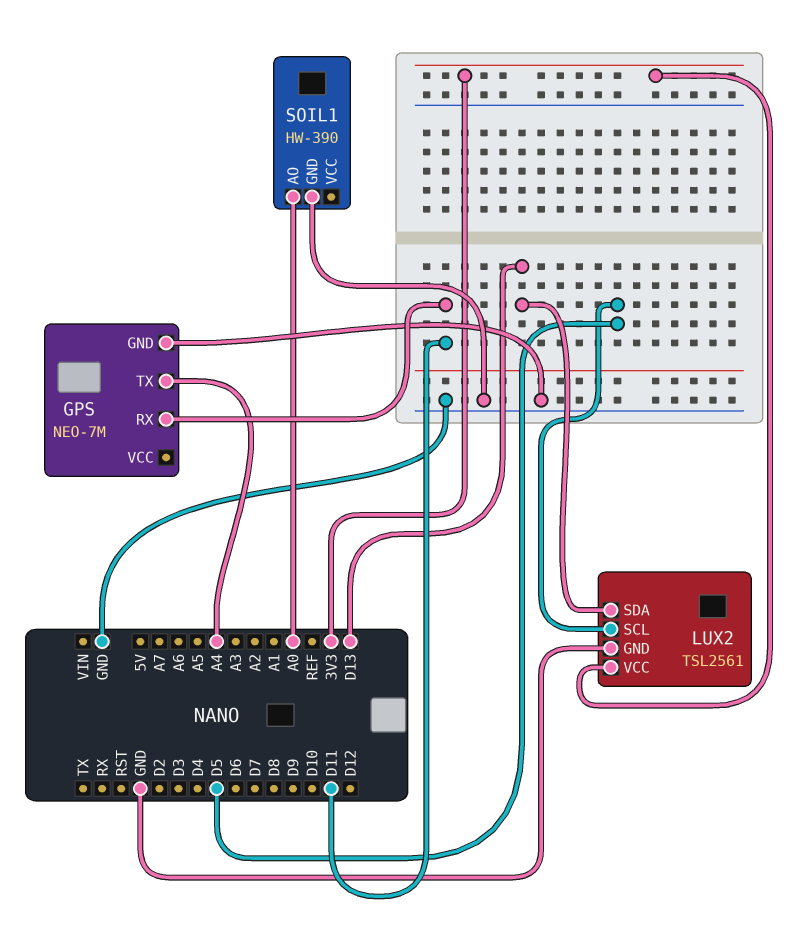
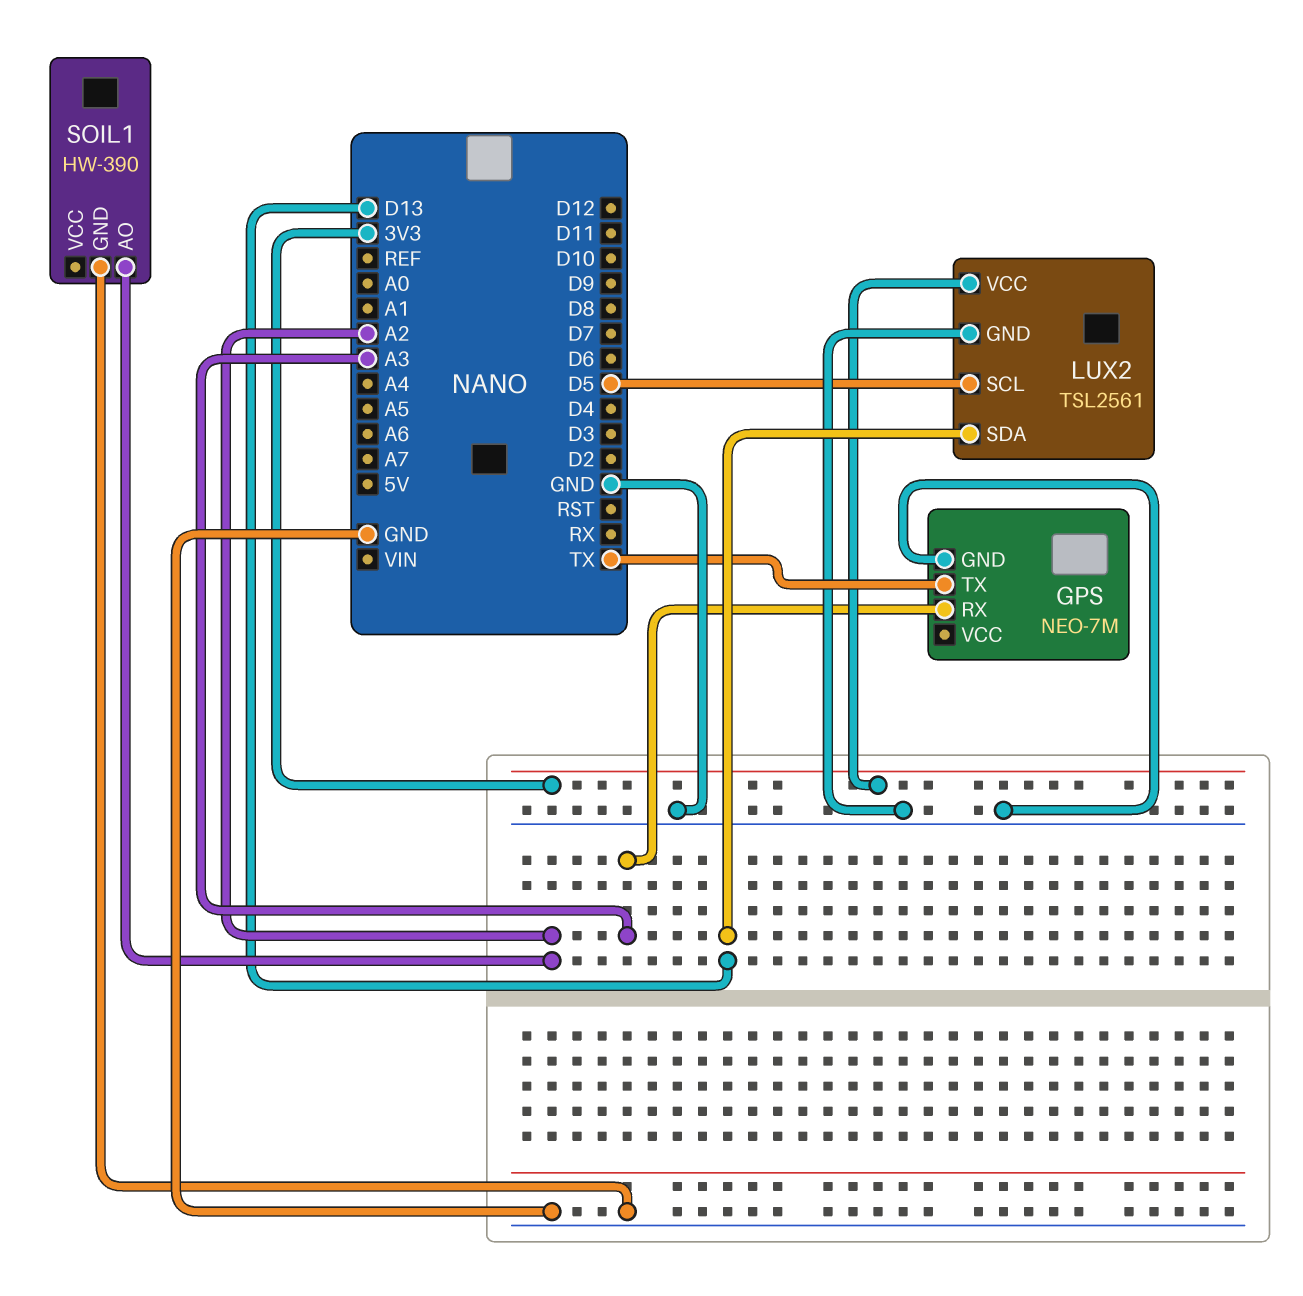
GPS pin RX: D11 -> A3
GPS pin TX: A4 -> TX
SOIL1 pin AO: A0 -> A2

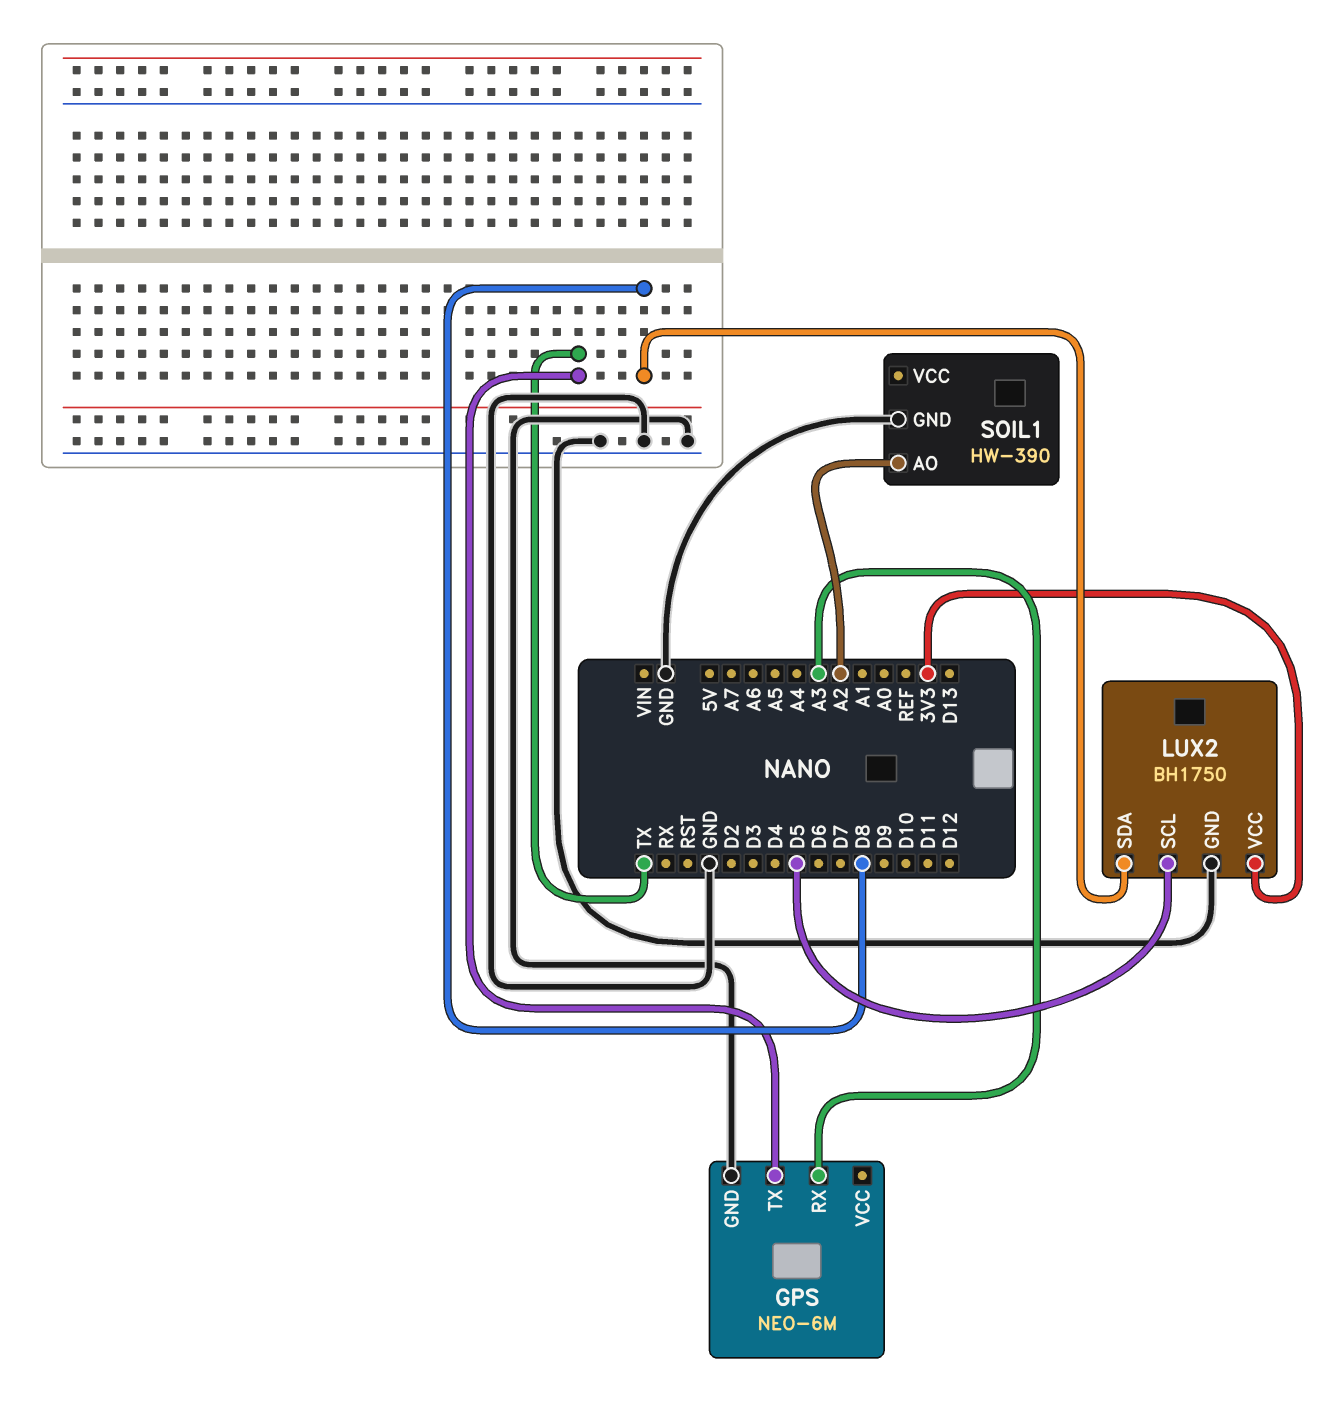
GPS: NEO-7M -> NEO-6M
LUX2: TSL2561 -> BH1750
LUX2 pin SDA: D13 -> D8

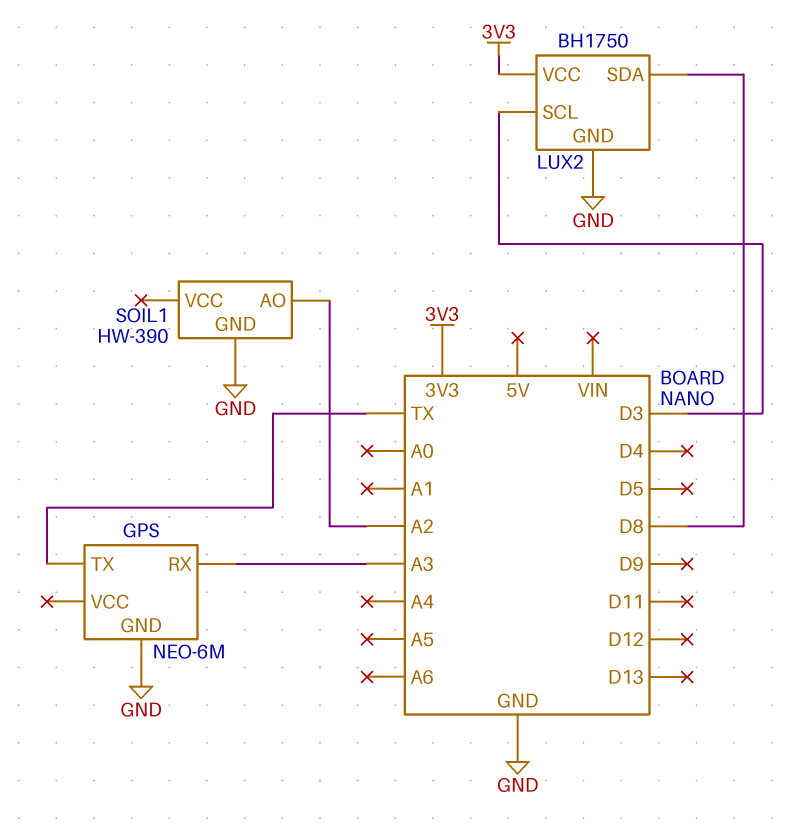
LUX2 pin SCL: D5 -> D3

